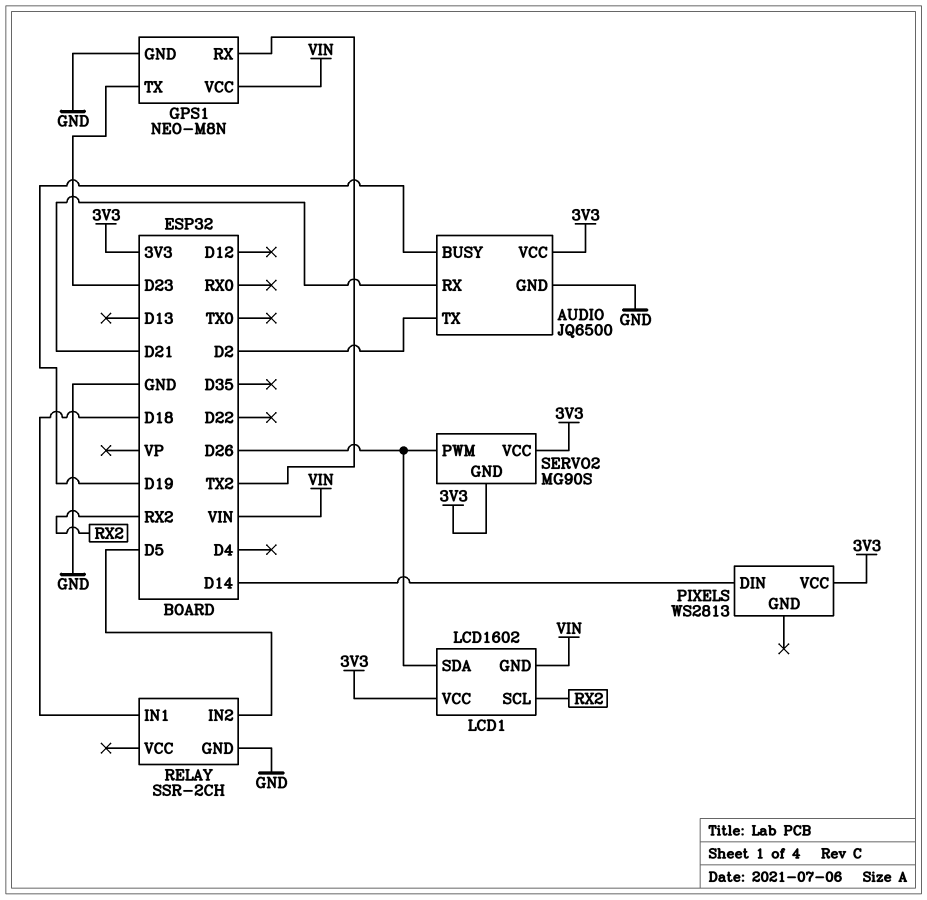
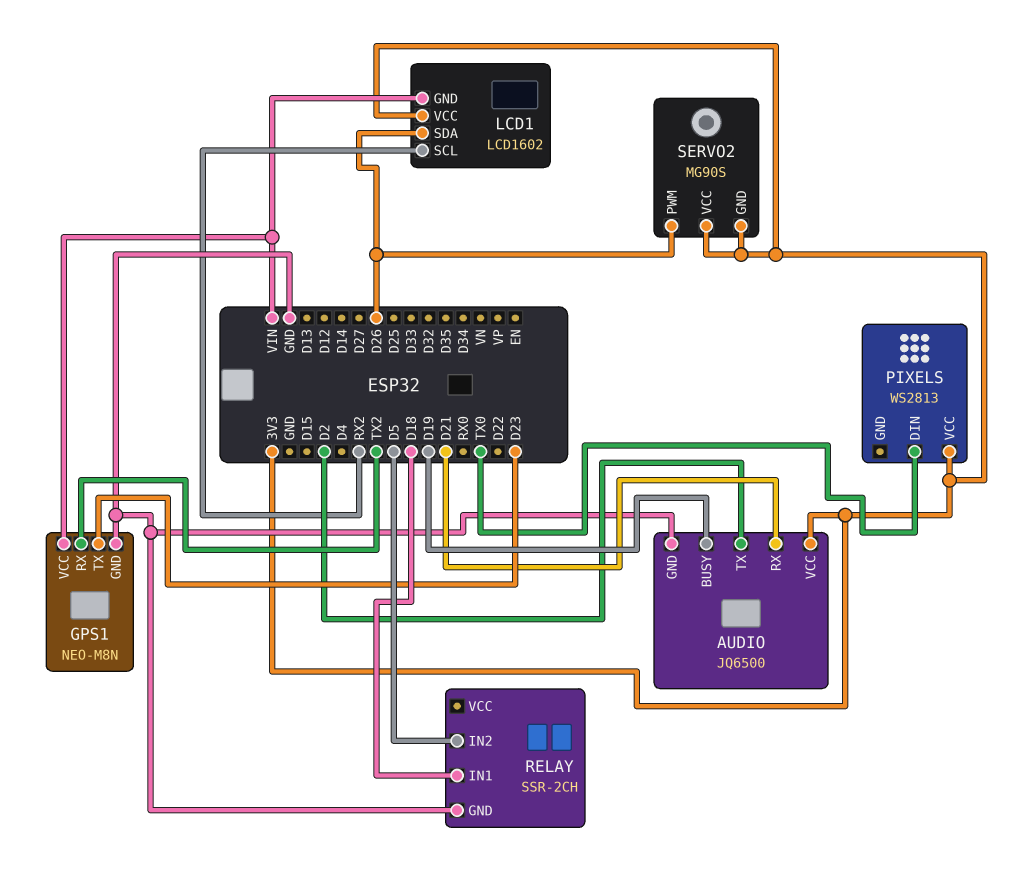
PIXELS pin DIN: D14 -> TX0

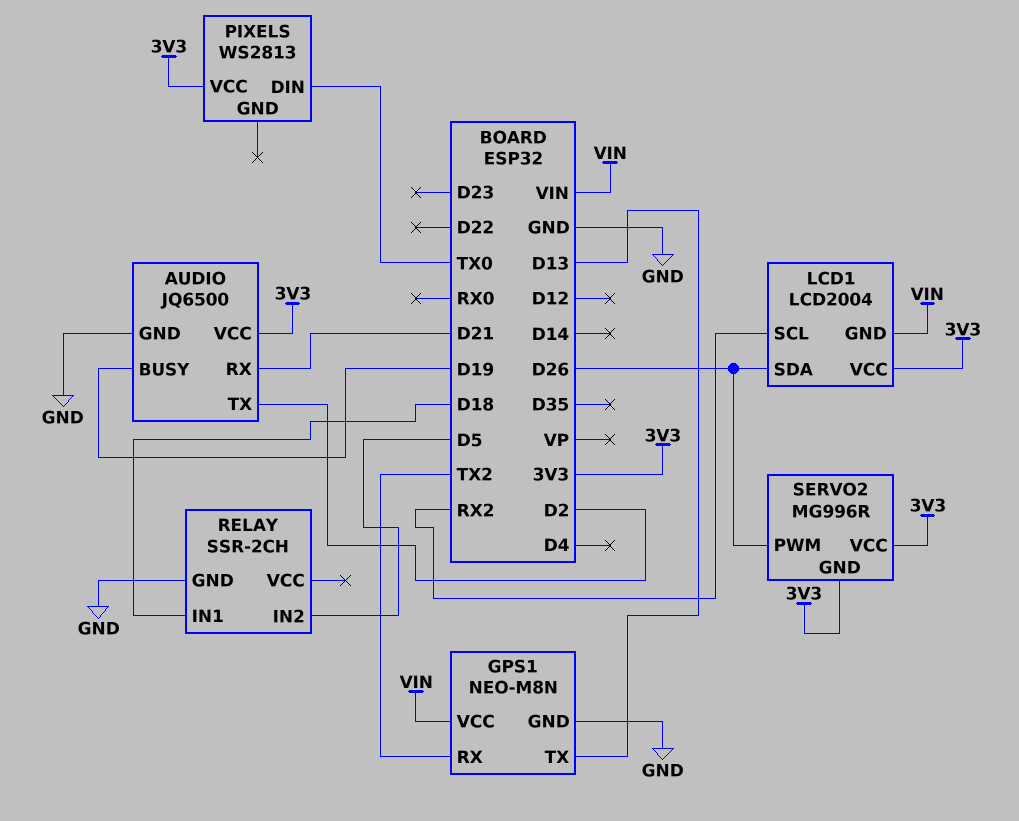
GPS1 pin TX: D23 -> D13
LCD1: LCD1602 -> LCD2004
SERVO2: MG90S -> MG996R

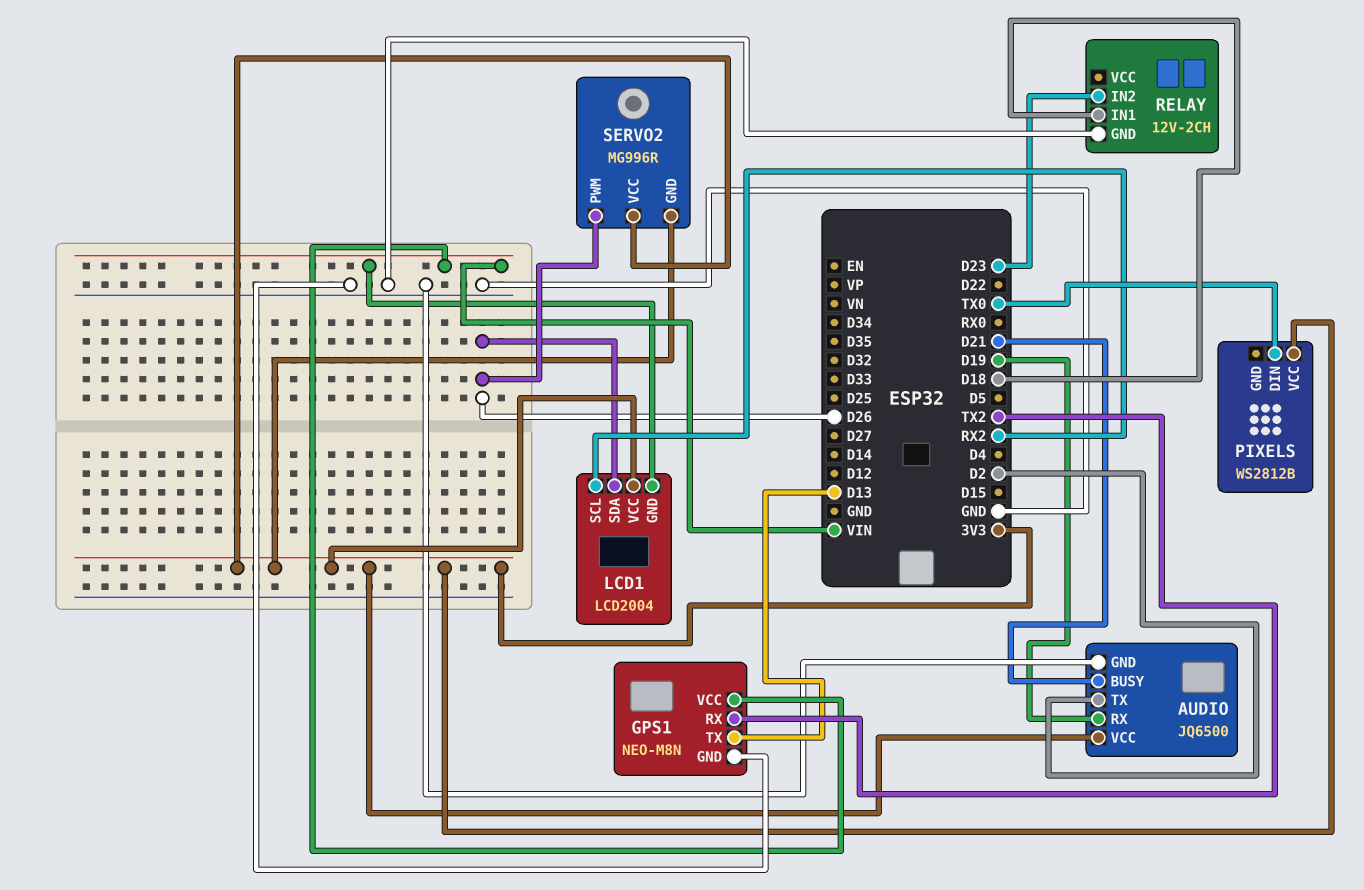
AUDIO pin BUSY: D19 -> D21
AUDIO pin RX: D21 -> D19
PIXELS: WS2813 -> WS2812B
RELAY: SSR-2CH -> 12V-2CH
RELAY pin IN2: D5 -> D23

